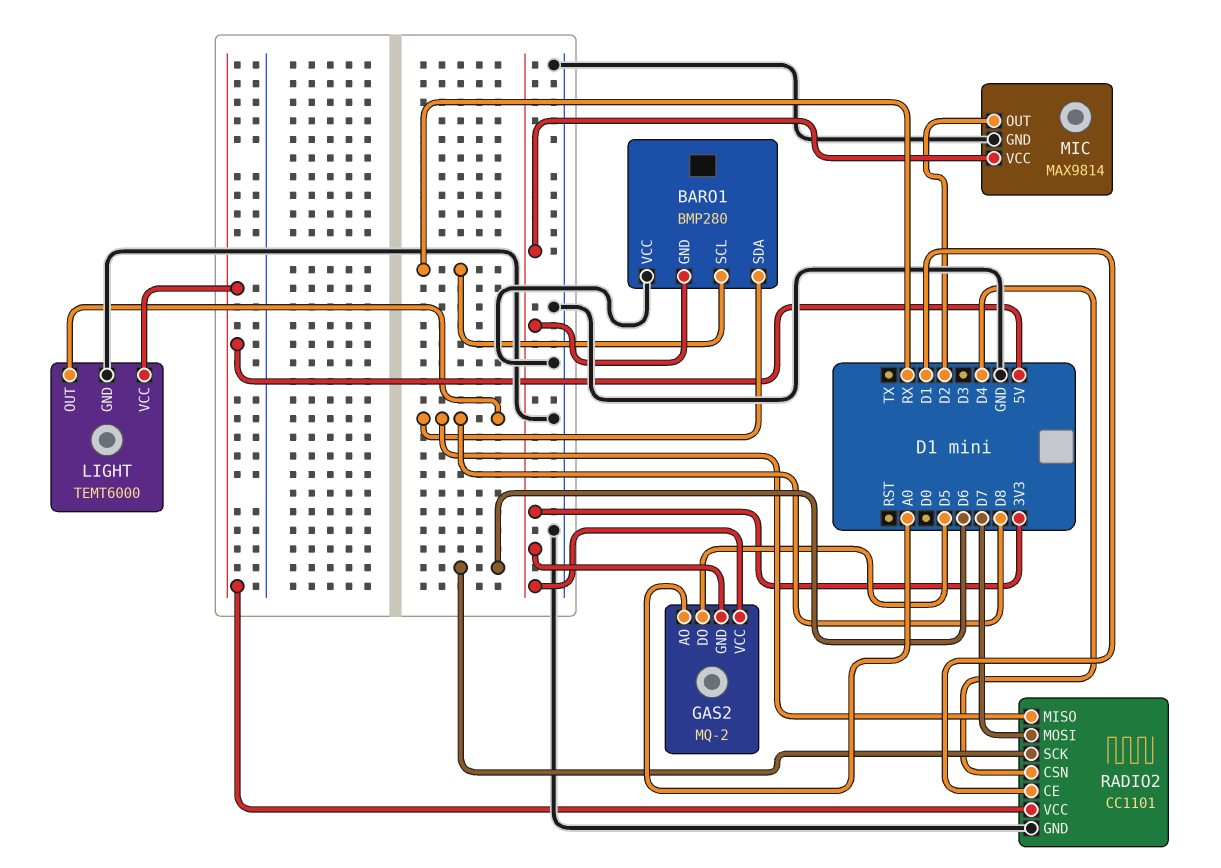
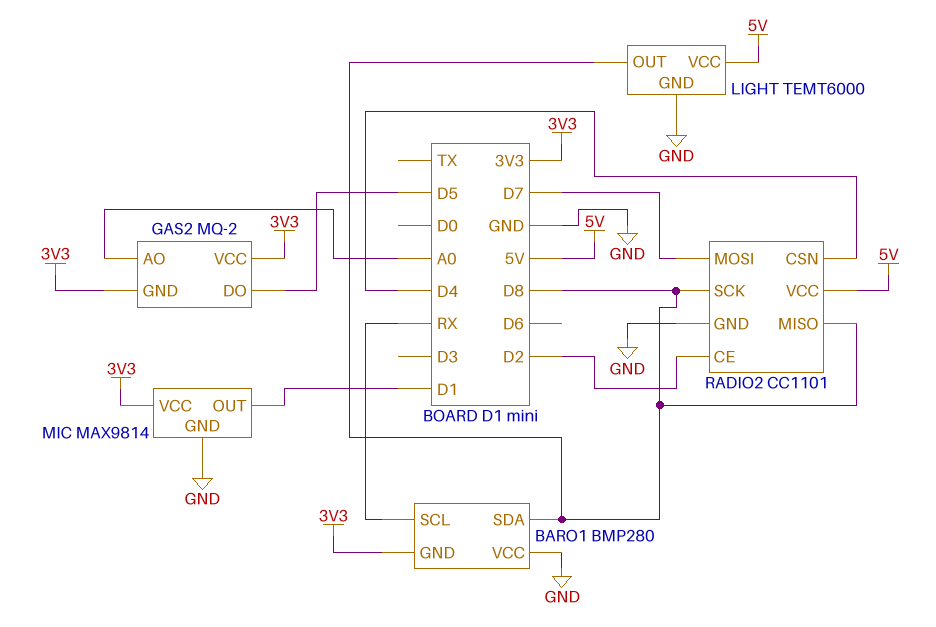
MIC pin OUT: D2 -> D1
RADIO2 pin CE: D1 -> D2
RADIO2 pin SCK: D6 -> D8

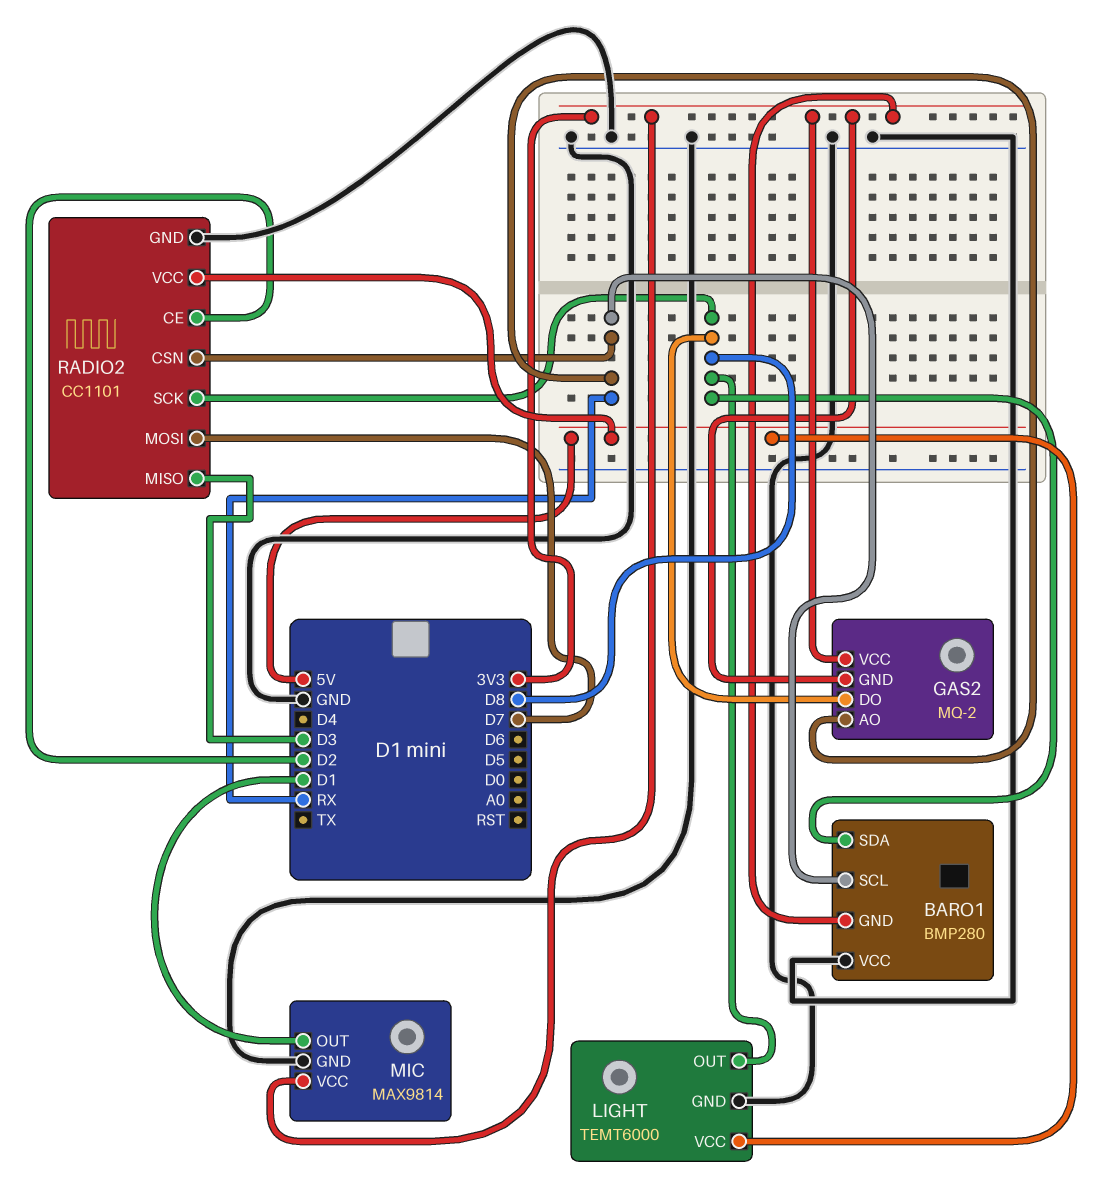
GAS2 pin AO: A0 -> RX
GAS2 pin DO: D5 -> D8
RADIO2 pin CSN: D4 -> RX
RADIO2 pin MISO: D8 -> D3

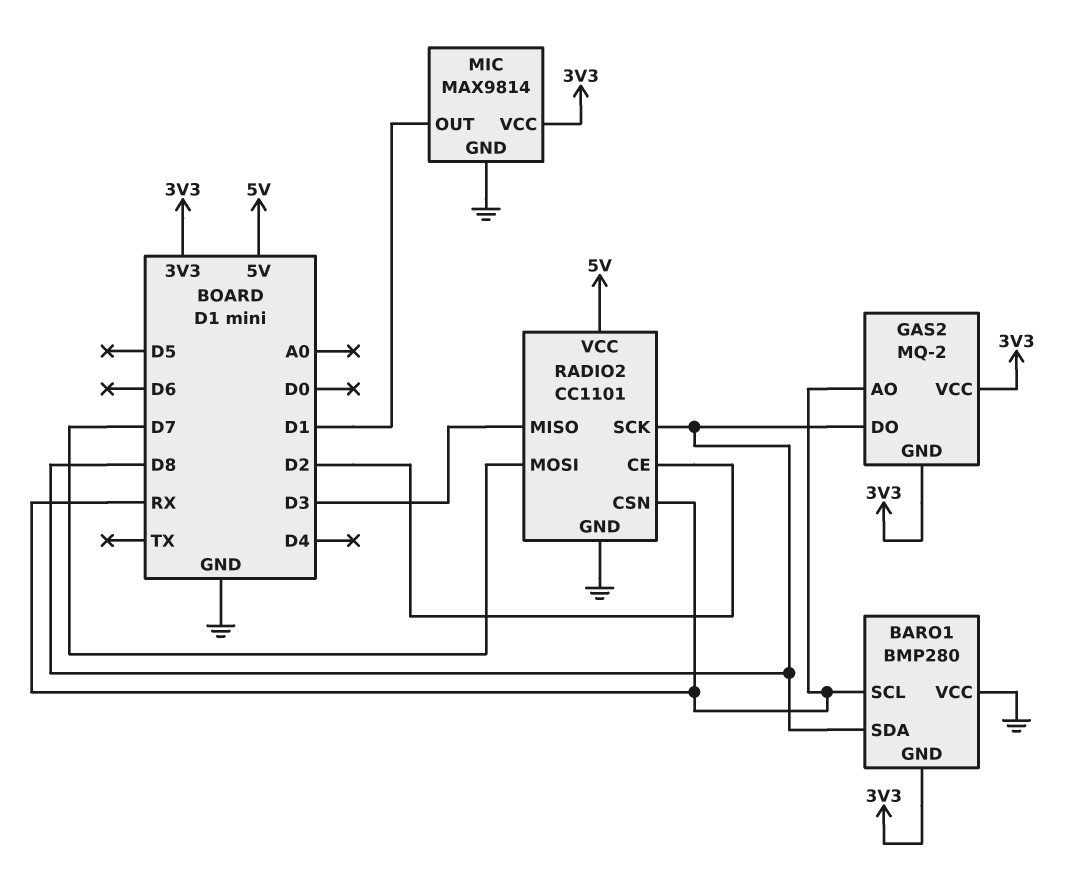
LIGHT: TEMT6000 -> none
LIGHT pin GND: GND -> none
LIGHT pin OUT: D8 -> none
LIGHT pin VCC: 5V -> none

